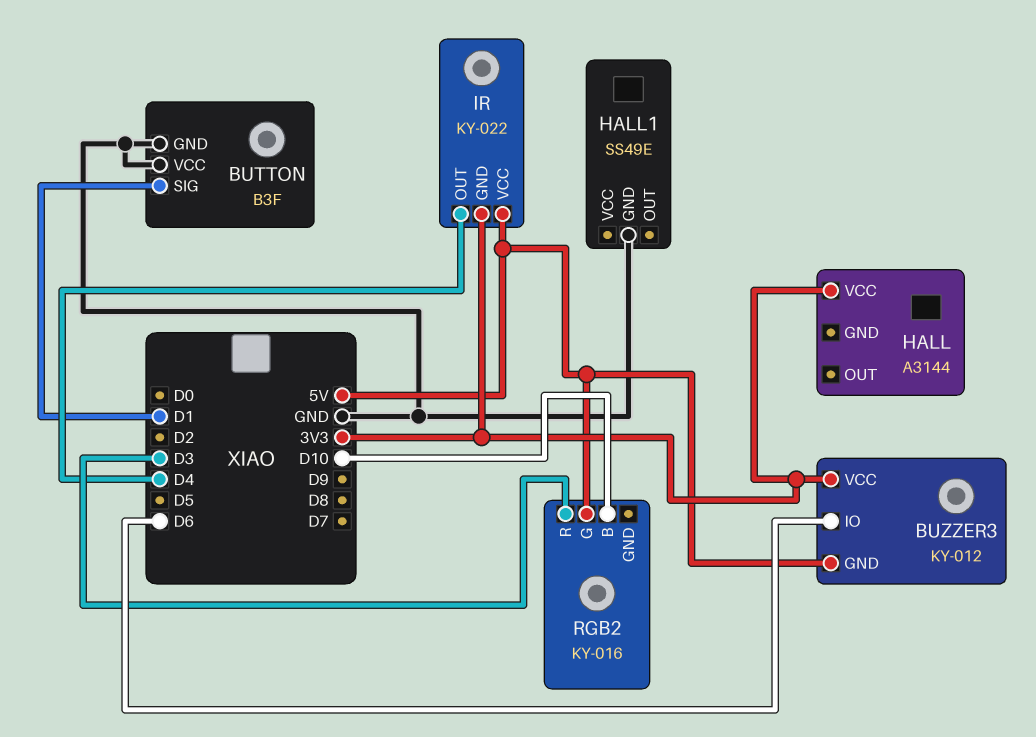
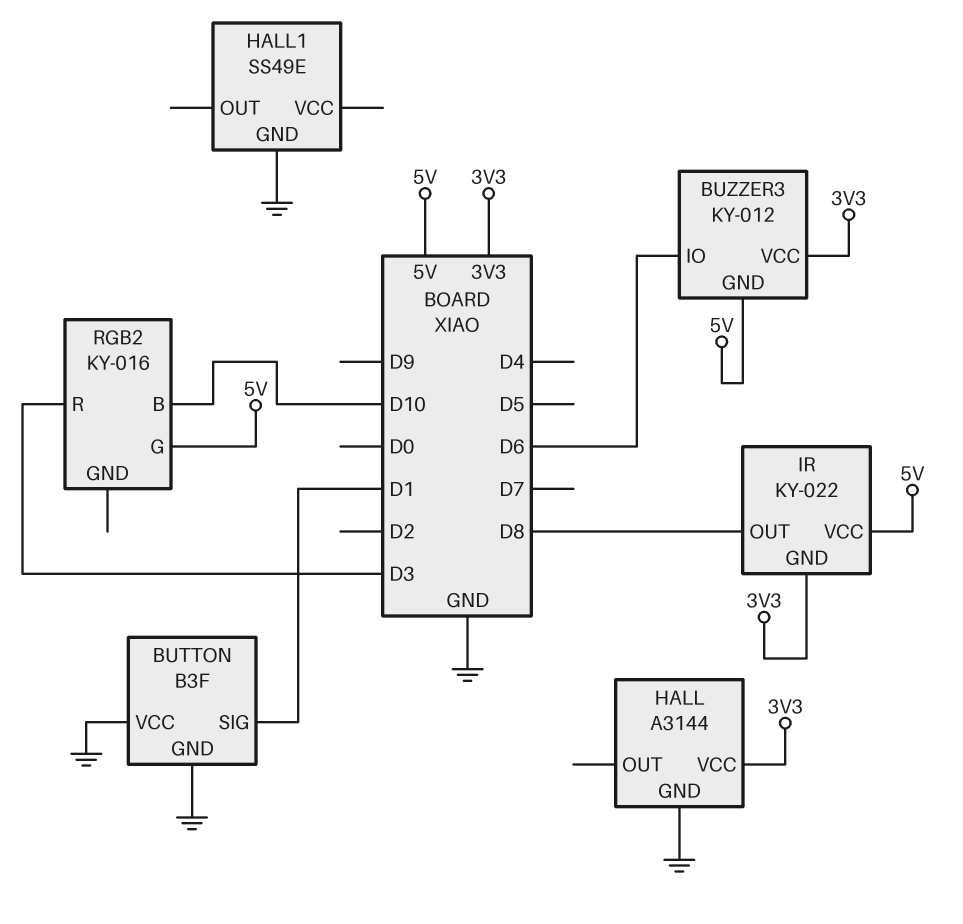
HALL pin GND: none -> GND
IR pin OUT: D4 -> D8

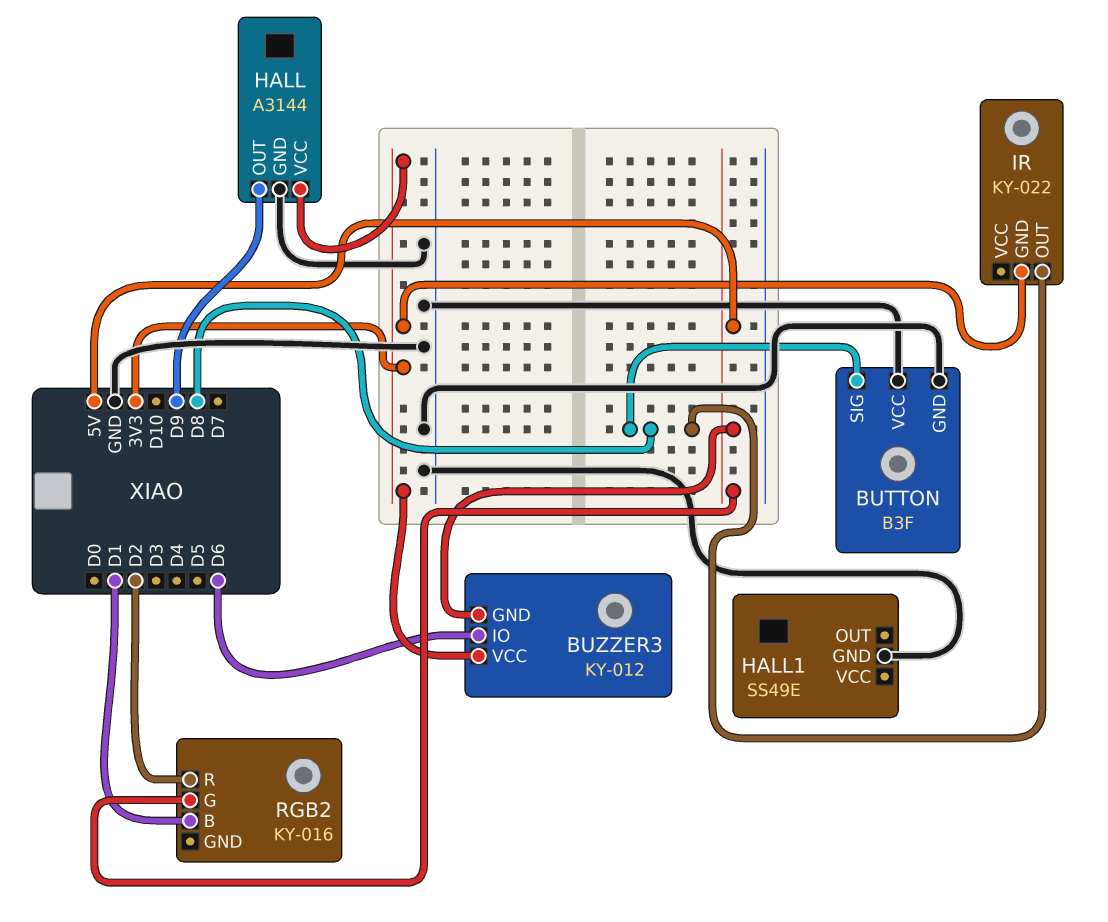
BUTTON pin SIG: D1 -> D8
HALL pin OUT: none -> D9
IR pin VCC: 5V -> none
RGB2 pin B: D10 -> D1
RGB2 pin R: D3 -> D2

